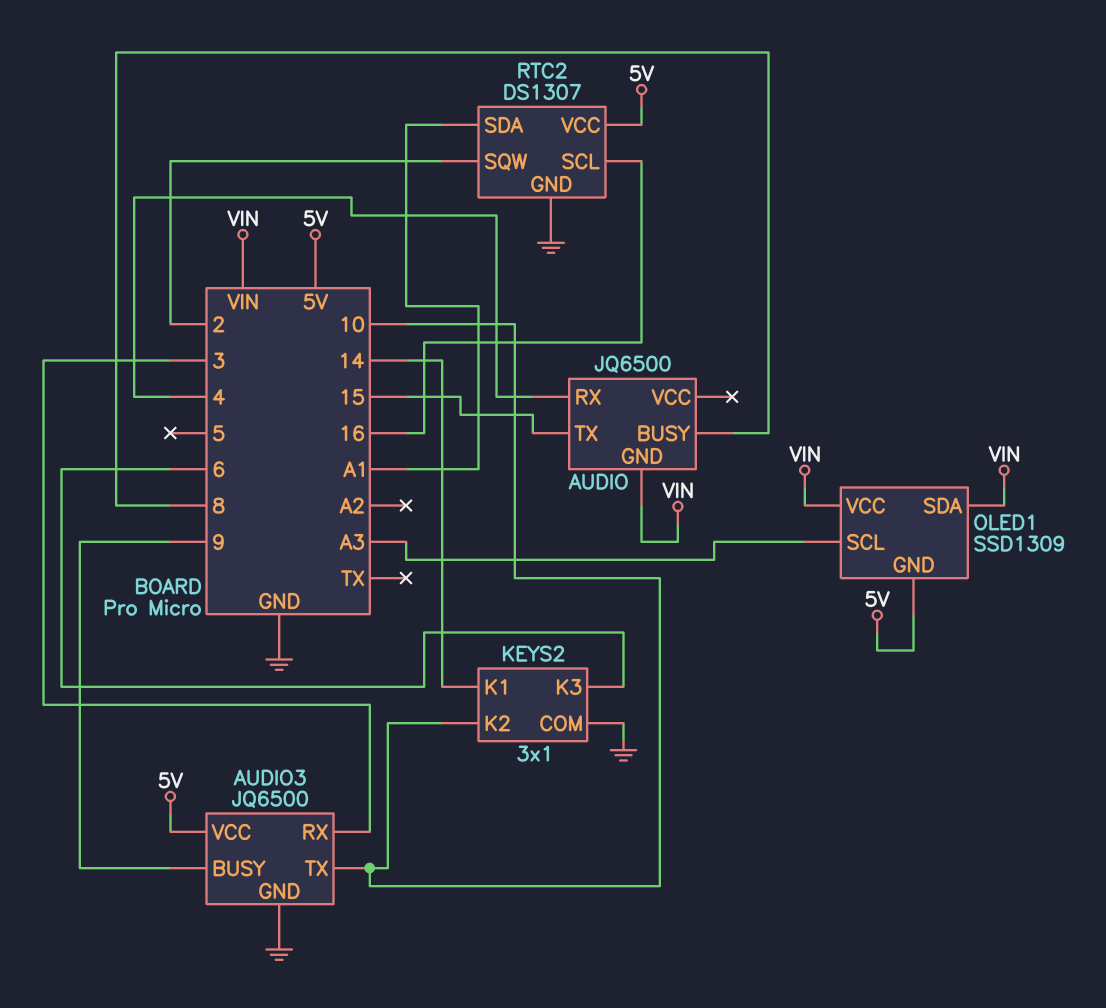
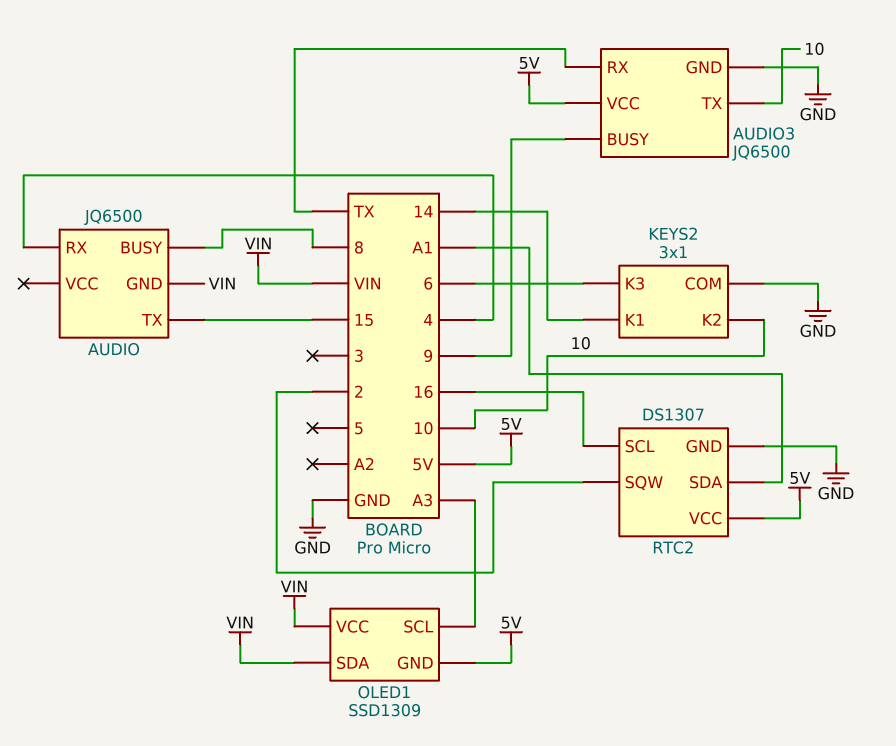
AUDIO3 pin RX: 3 -> TX

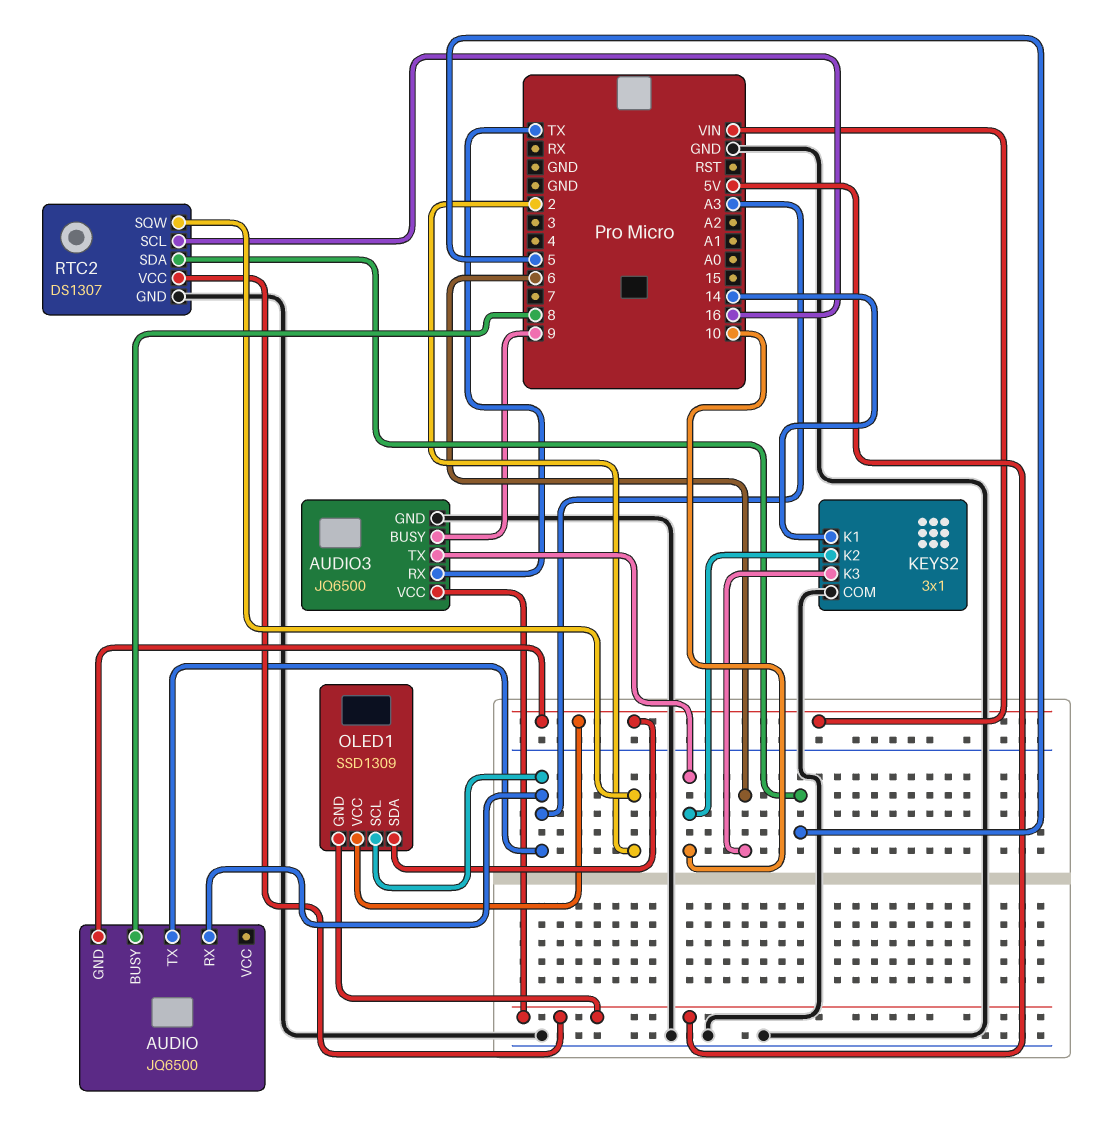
AUDIO pin RX: 4 -> A3
AUDIO pin TX: 15 -> A3
RTC2 pin SDA: A1 -> 5

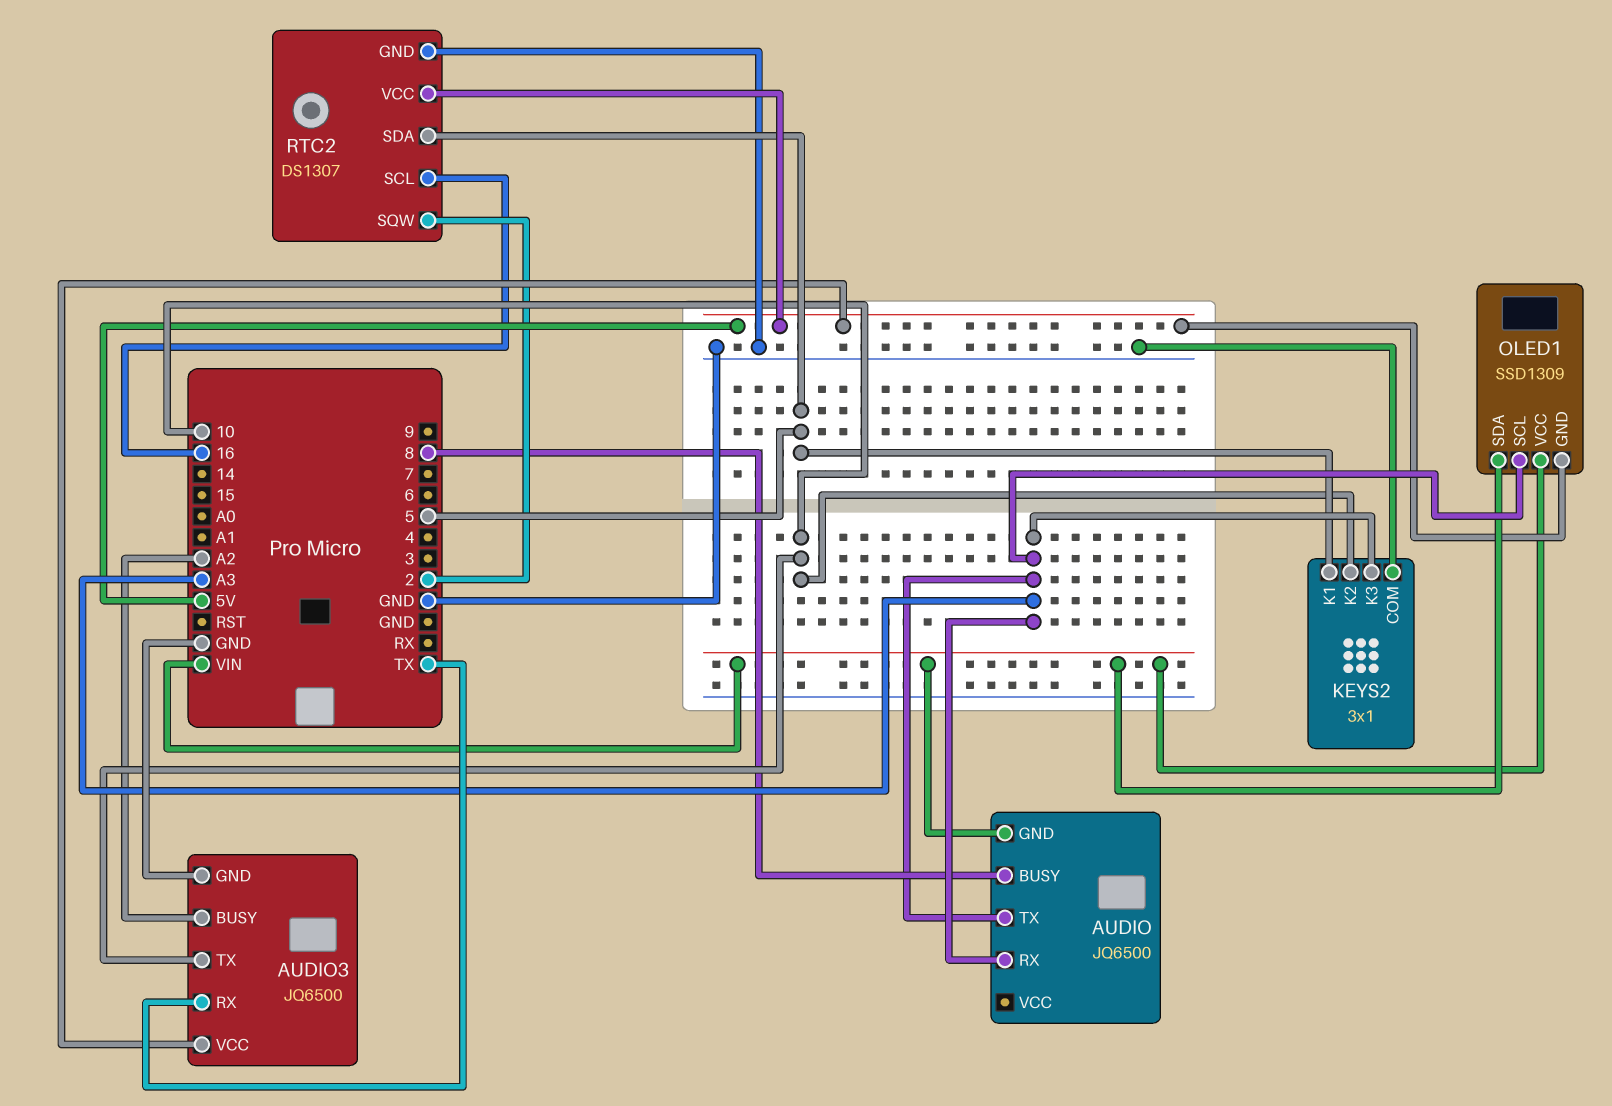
AUDIO3 pin BUSY: 9 -> A2
KEYS2 pin K1: 14 -> 5
KEYS2 pin K3: 6 -> A3

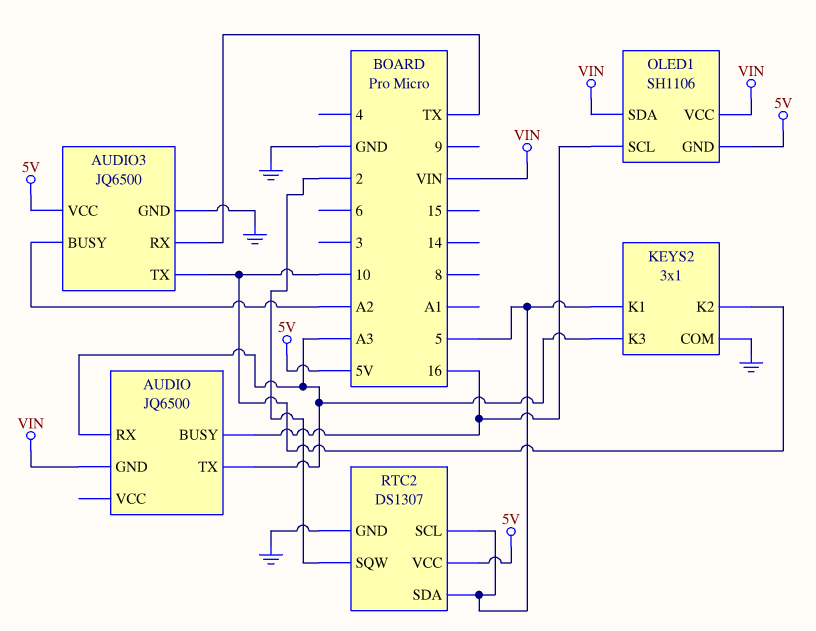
AUDIO pin BUSY: 8 -> 16
OLED1: SSD1309 -> SH1106
OLED1 pin SCL: A3 -> 16
RTC2 pin SCL: 16 -> 5

